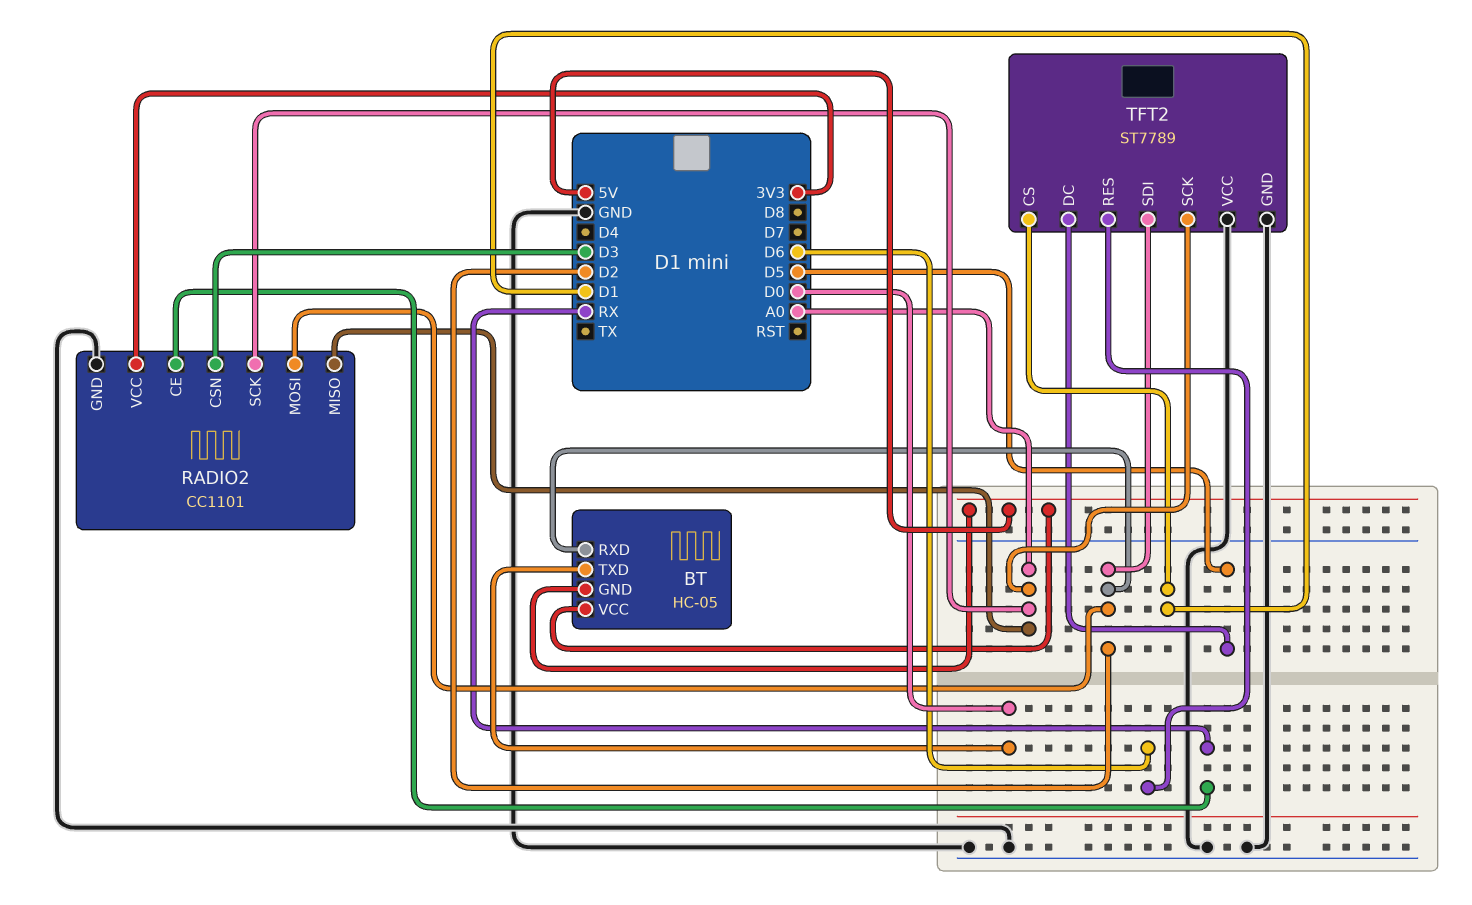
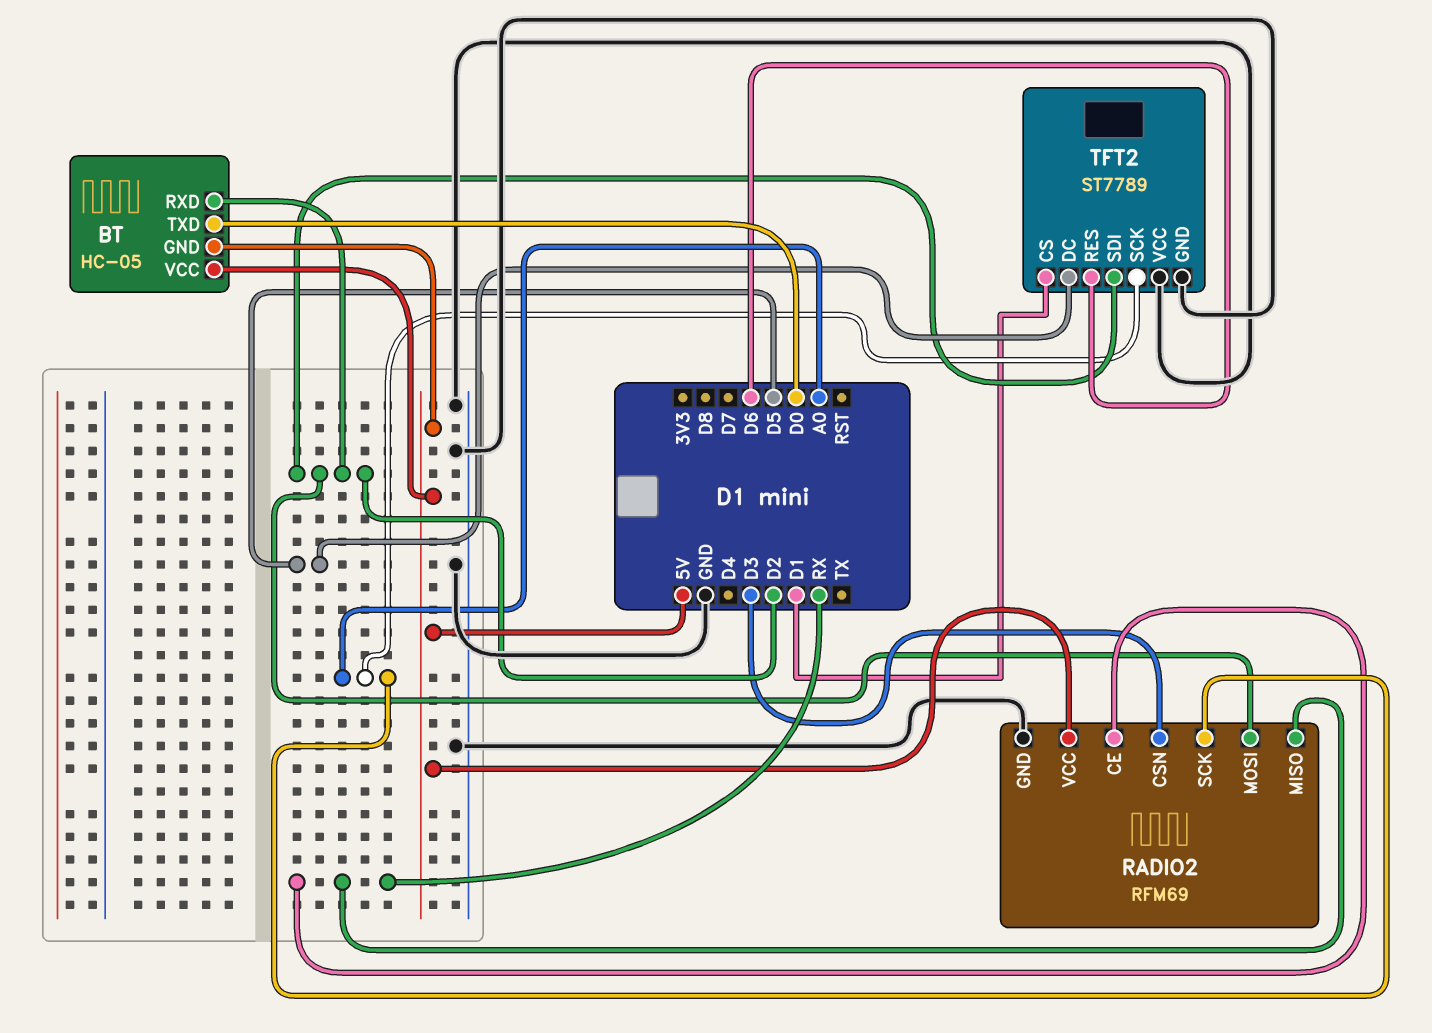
RADIO2: CC1101 -> RFM69
RADIO2 pin MISO: A0 -> RX
RADIO2 pin VCC: 3V3 -> 5V

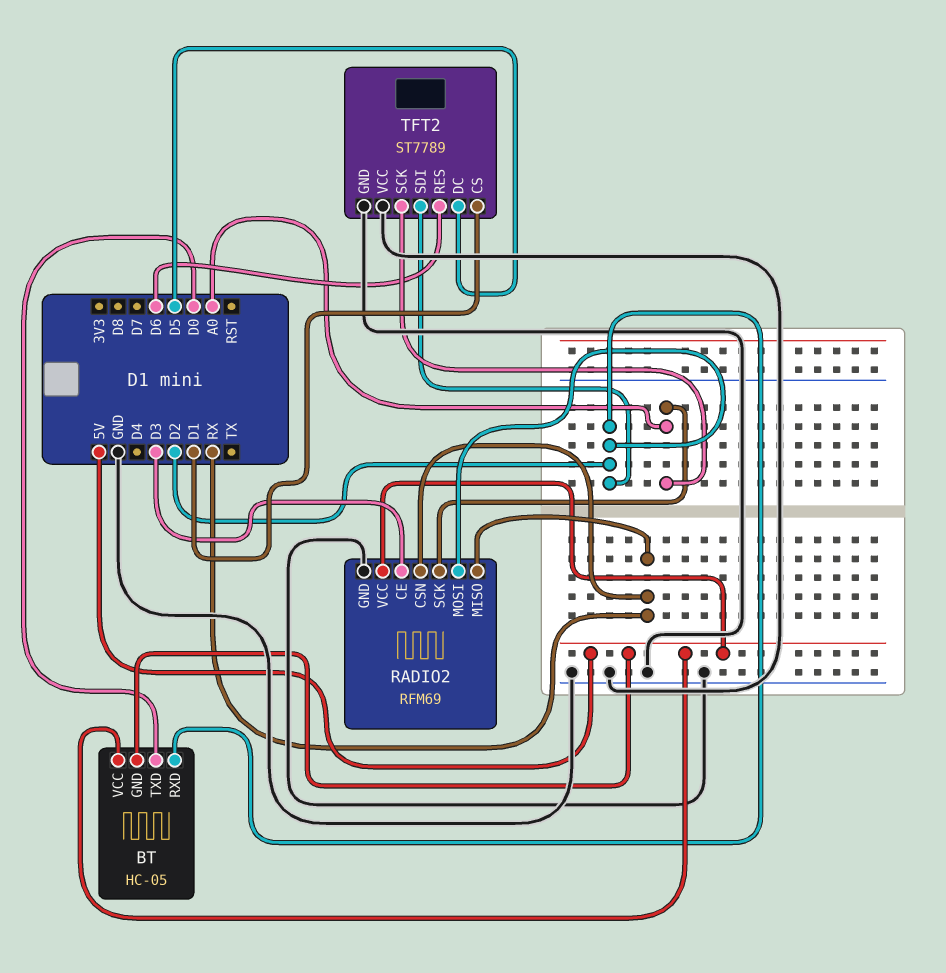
RADIO2 pin CE: RX -> D3
RADIO2 pin CSN: D3 -> RX

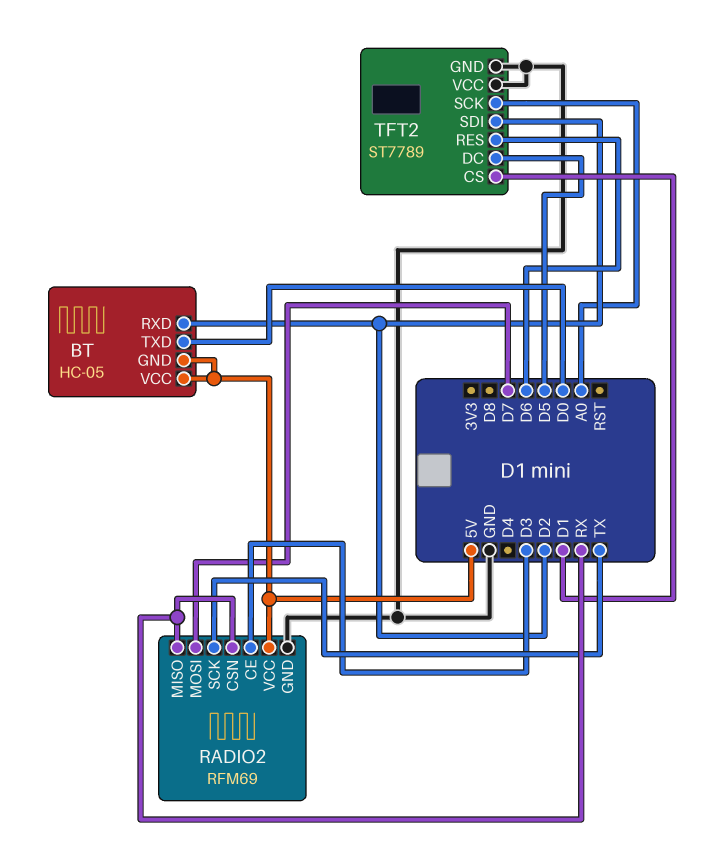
RADIO2 pin MOSI: D2 -> D7
RADIO2 pin SCK: A0 -> TX

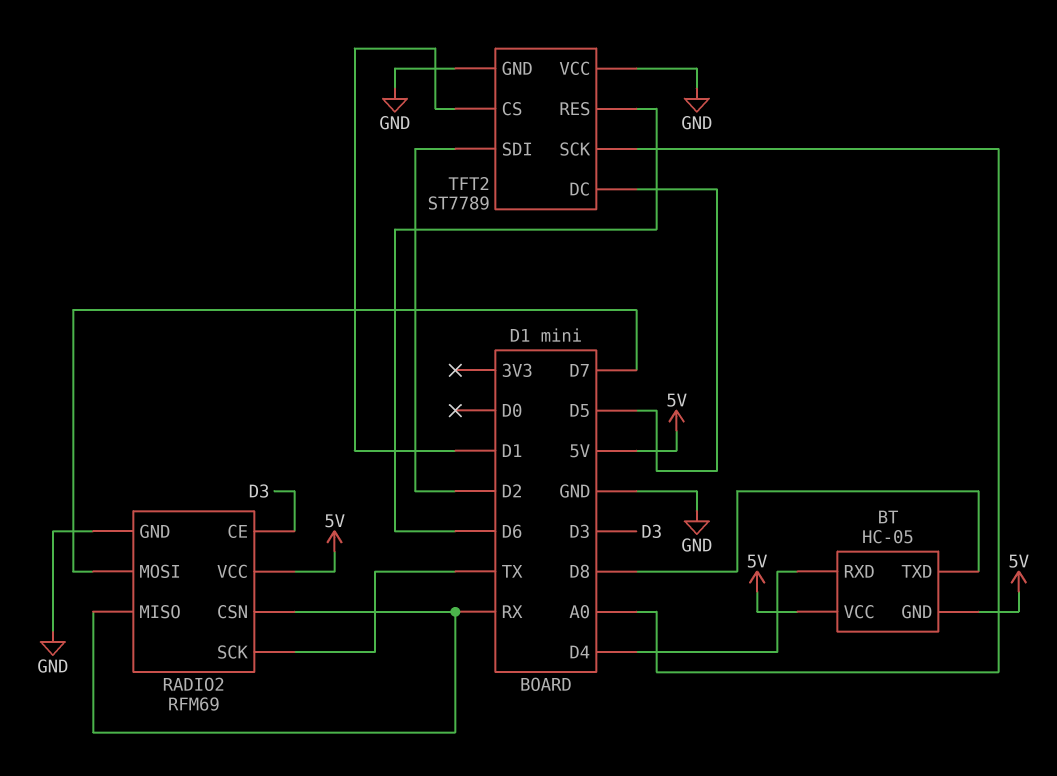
BT pin RXD: D2 -> D4
BT pin TXD: D0 -> D8

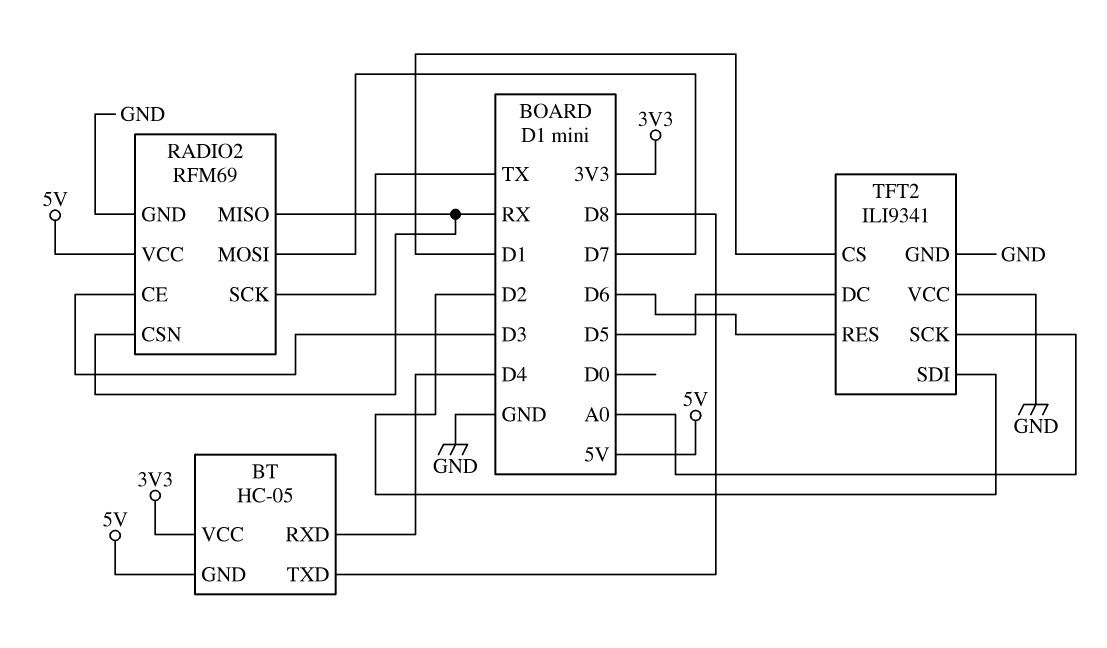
BT pin VCC: 5V -> 3V3
TFT2: ST7789 -> ILI9341

